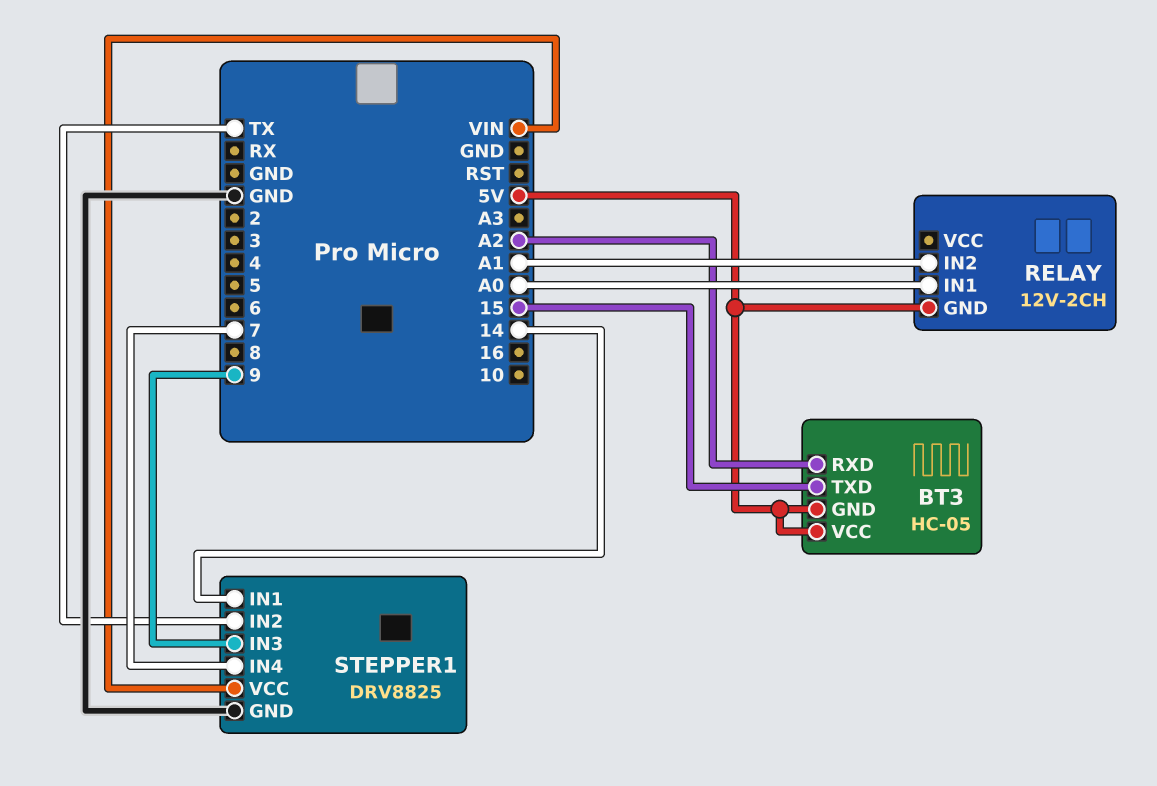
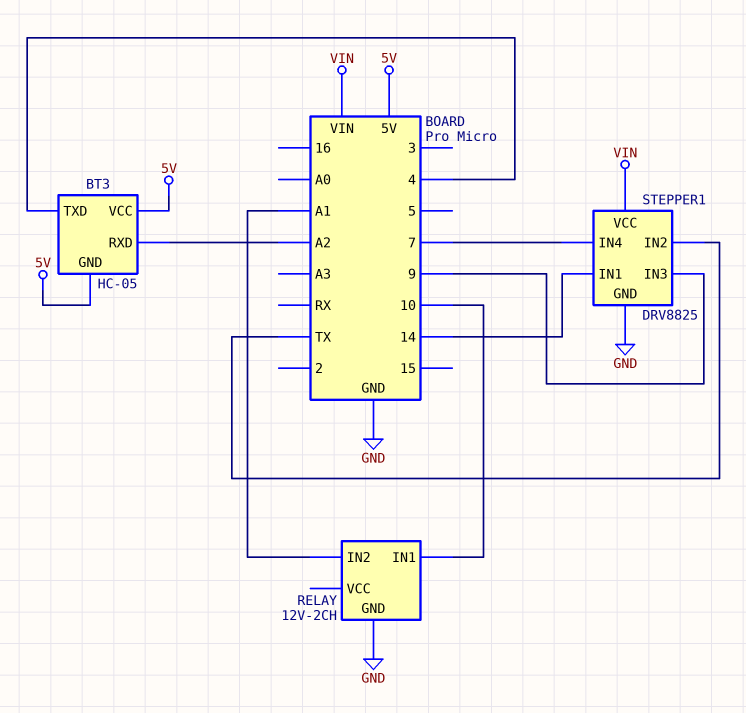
BT3 pin TXD: 15 -> 4
RELAY pin GND: 5V -> GND
RELAY pin IN1: A0 -> 10

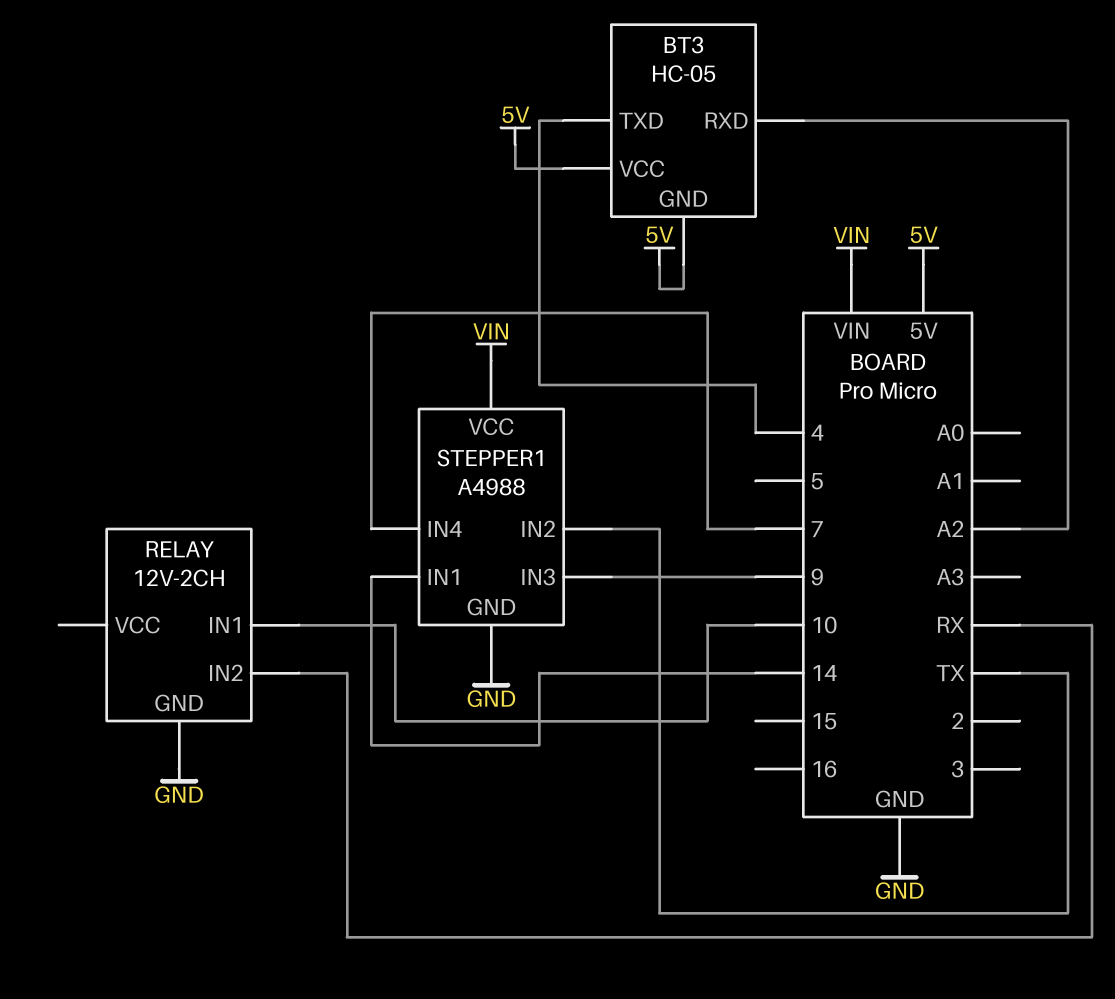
RELAY pin IN2: A1 -> RX
STEPPER1: DRV8825 -> A4988

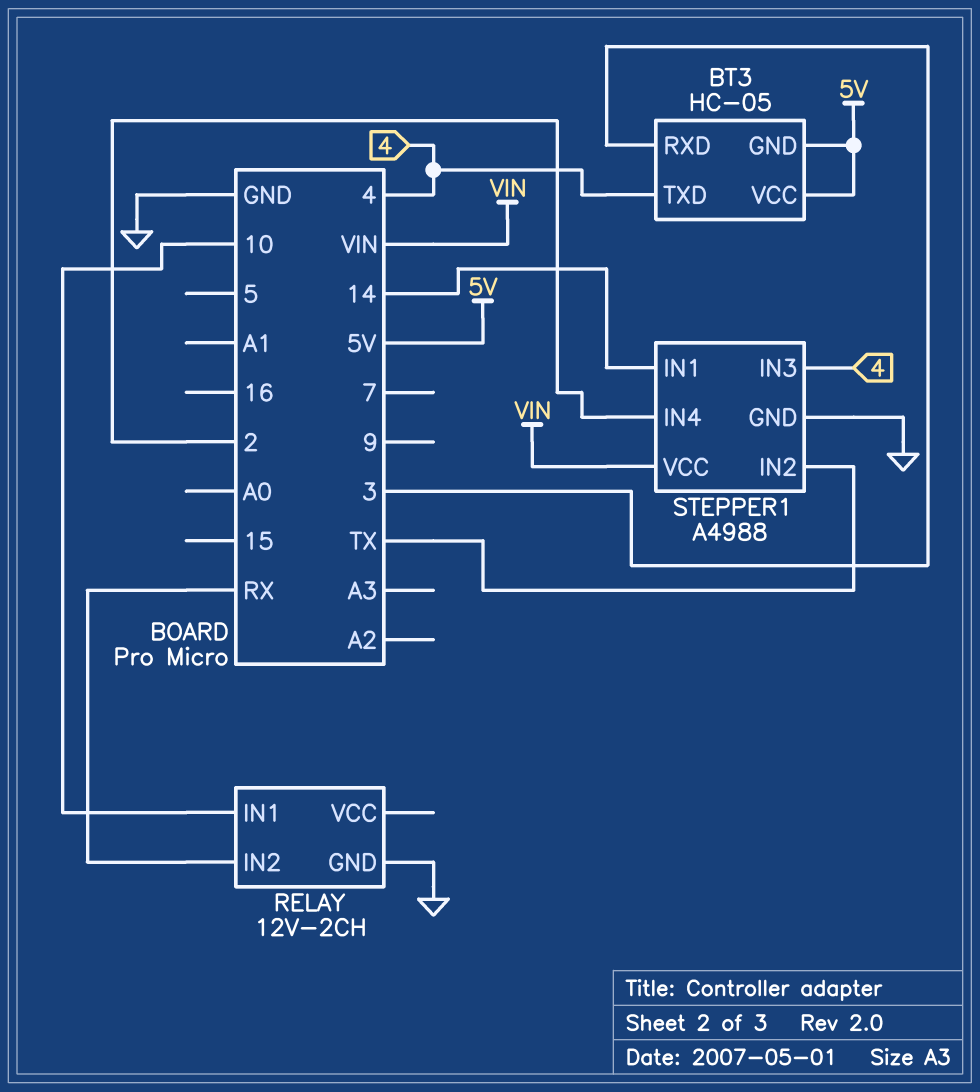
BT3 pin RXD: A2 -> 3
STEPPER1 pin IN3: 9 -> 4
STEPPER1 pin IN4: 7 -> 2

